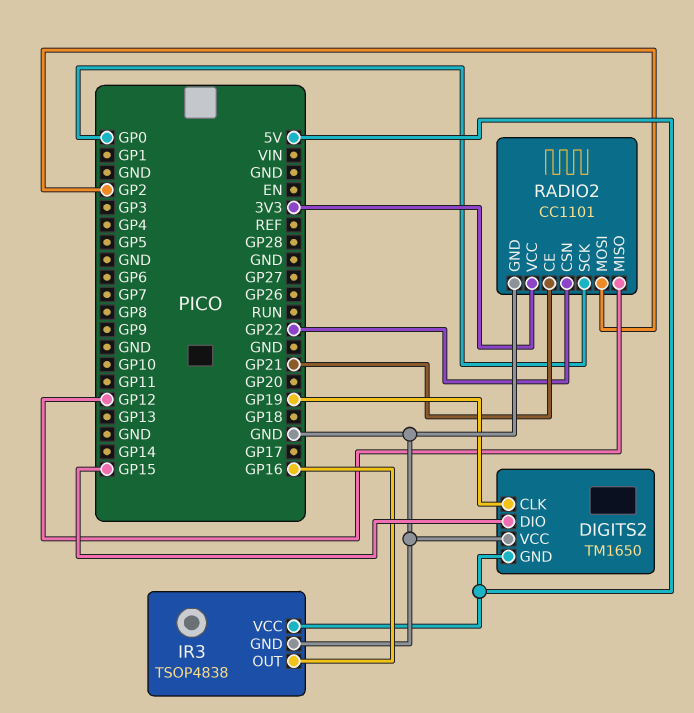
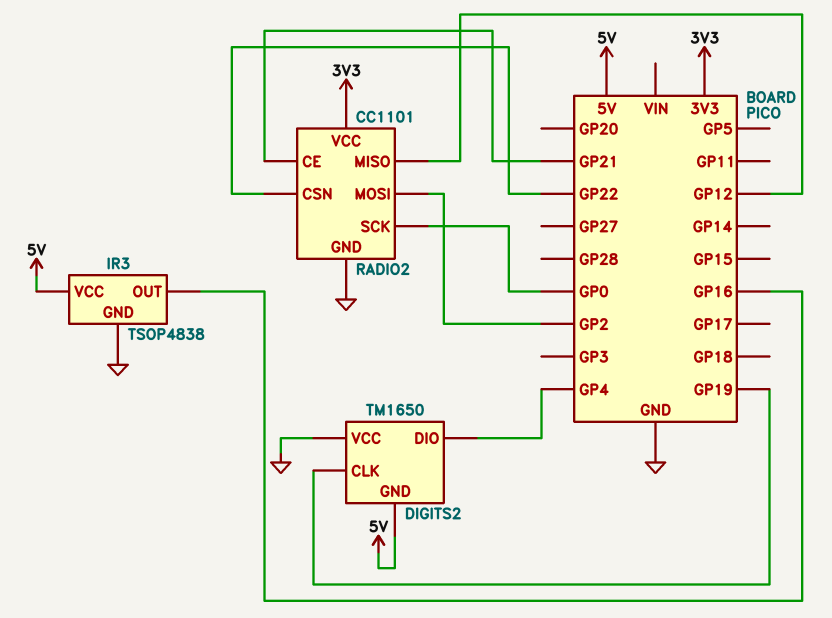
DIGITS2 pin DIO: GP15 -> GP4

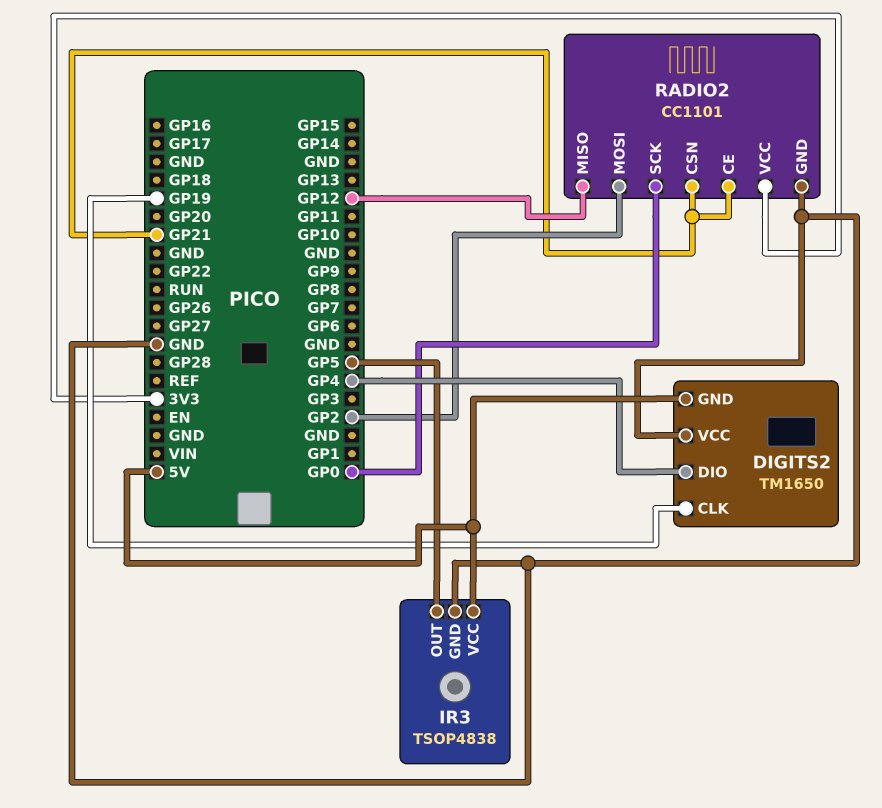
IR3 pin OUT: GP16 -> GP5
RADIO2 pin CSN: GP22 -> GP21

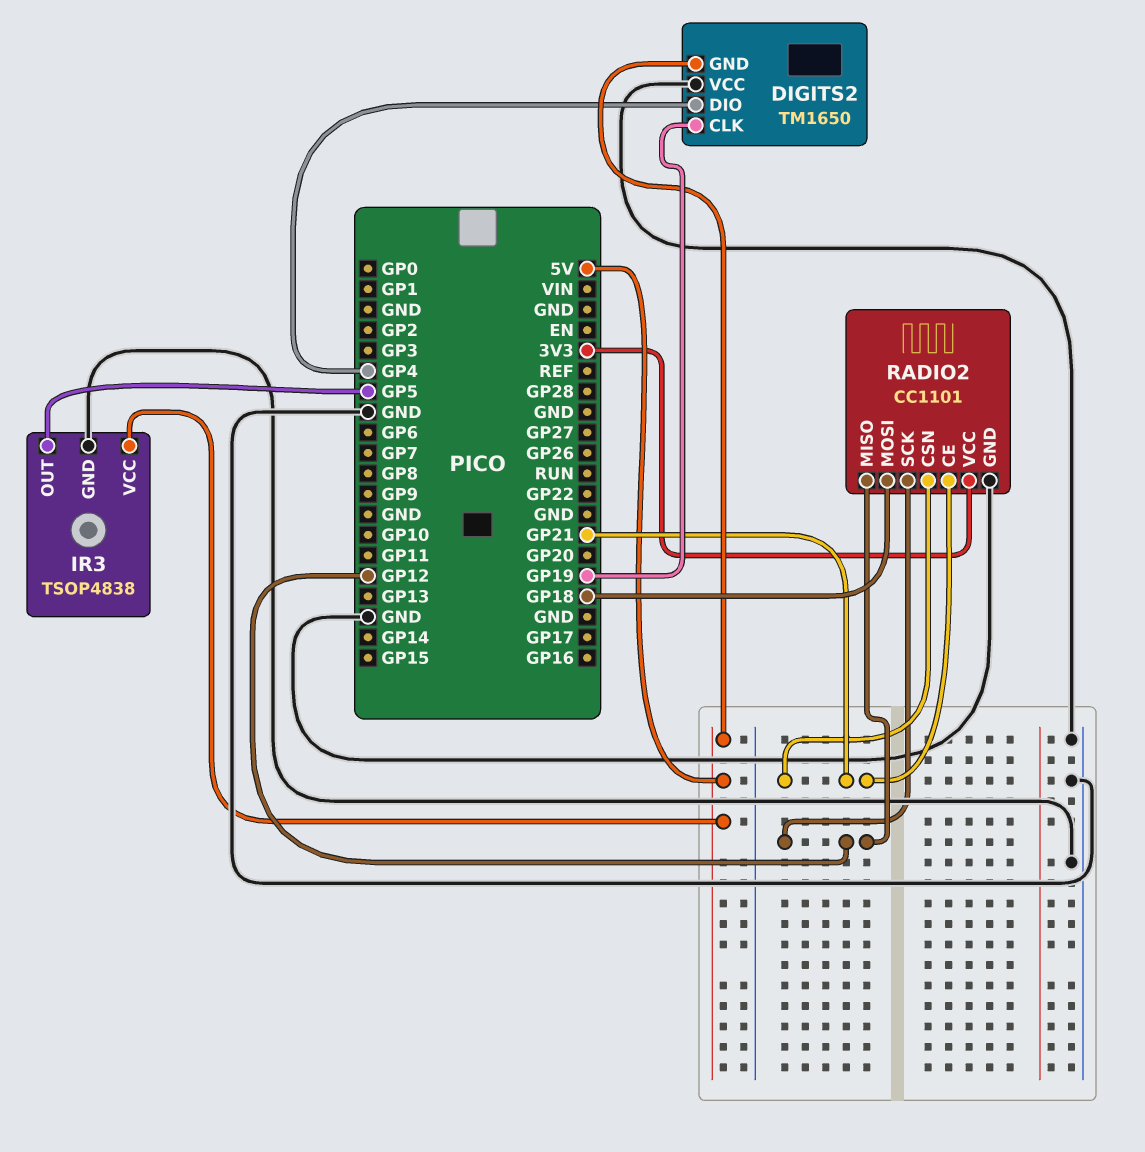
RADIO2 pin MOSI: GP2 -> GP18
RADIO2 pin SCK: GP0 -> GP12

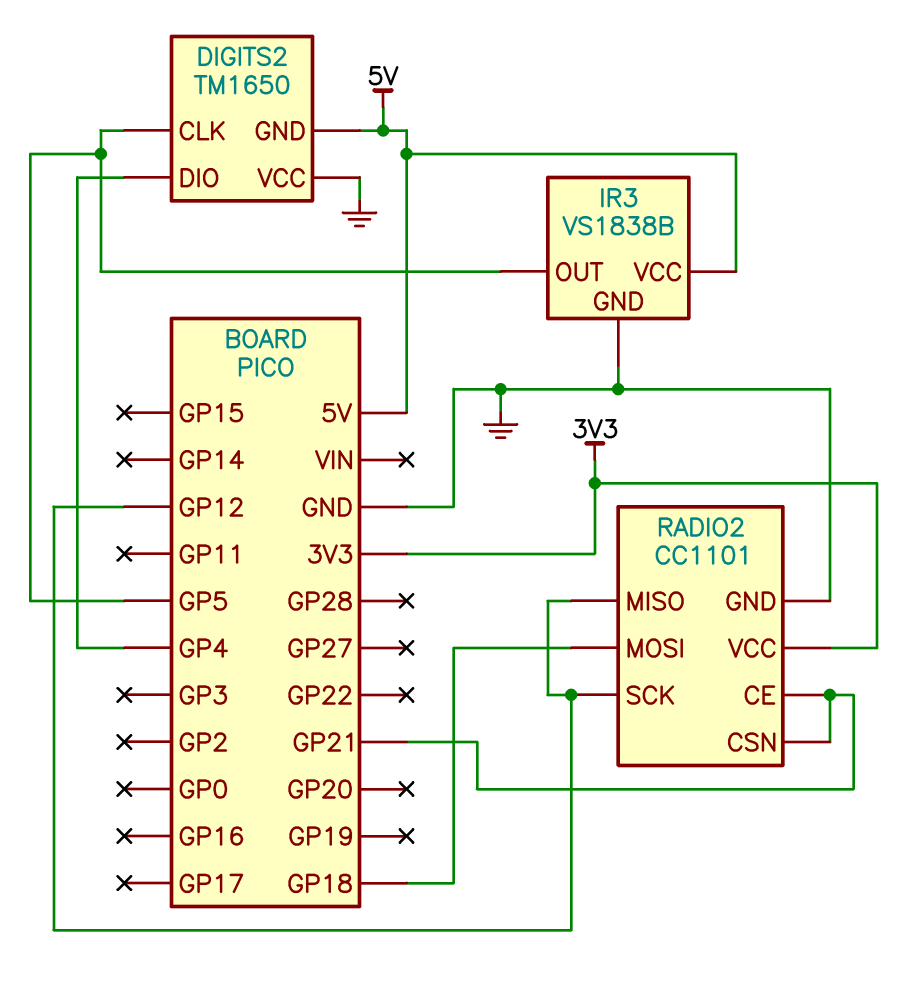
DIGITS2 pin CLK: GP19 -> GP5
IR3: TSOP4838 -> VS1838B

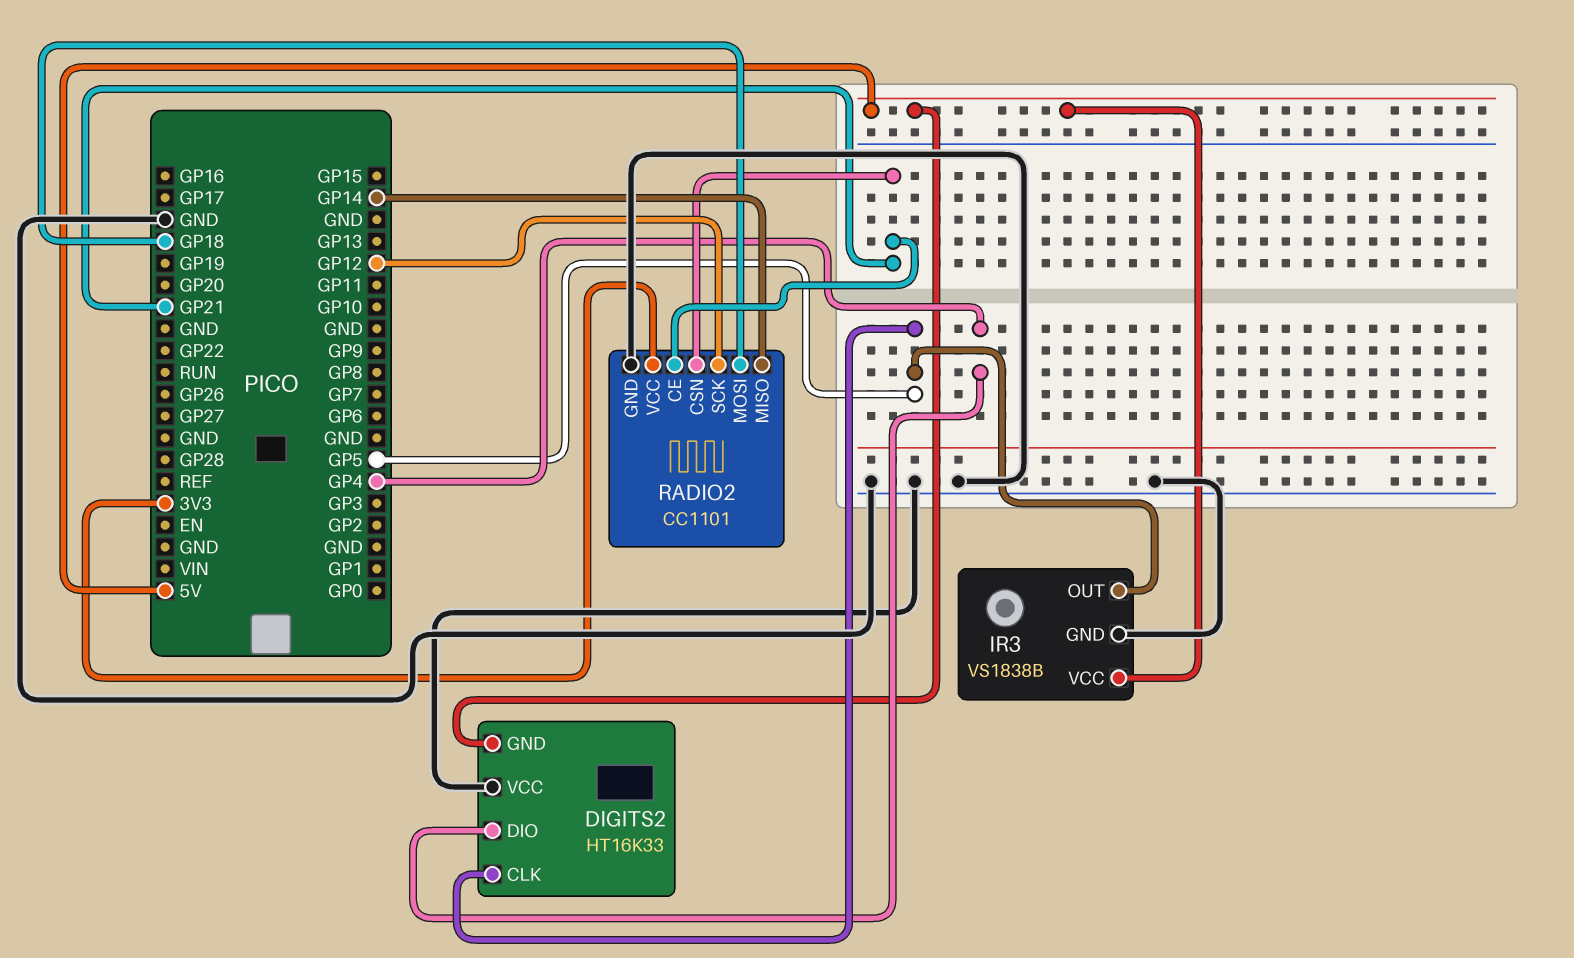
DIGITS2: TM1650 -> HT16K33
RADIO2 pin MISO: GP12 -> GP14

